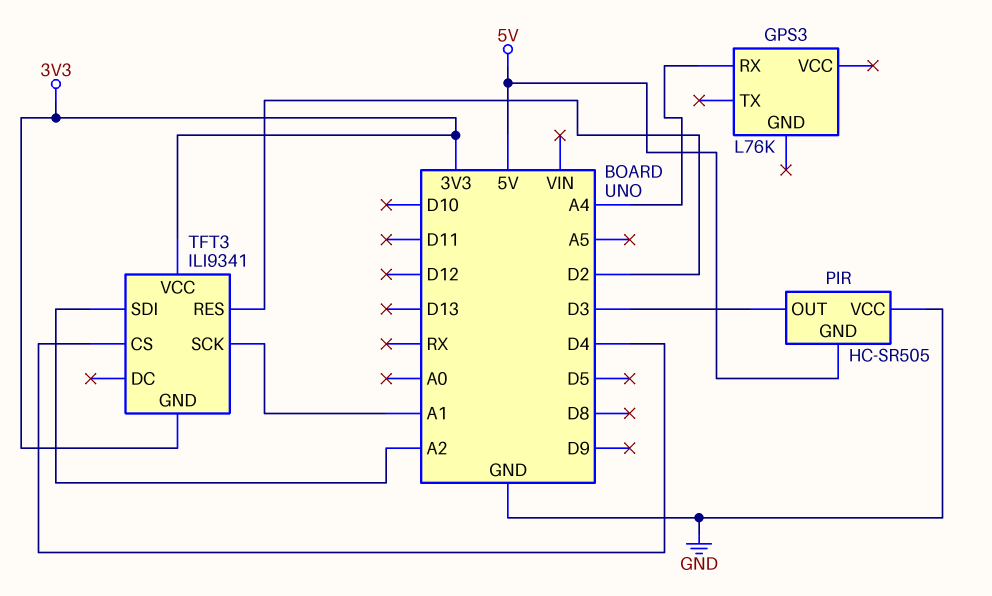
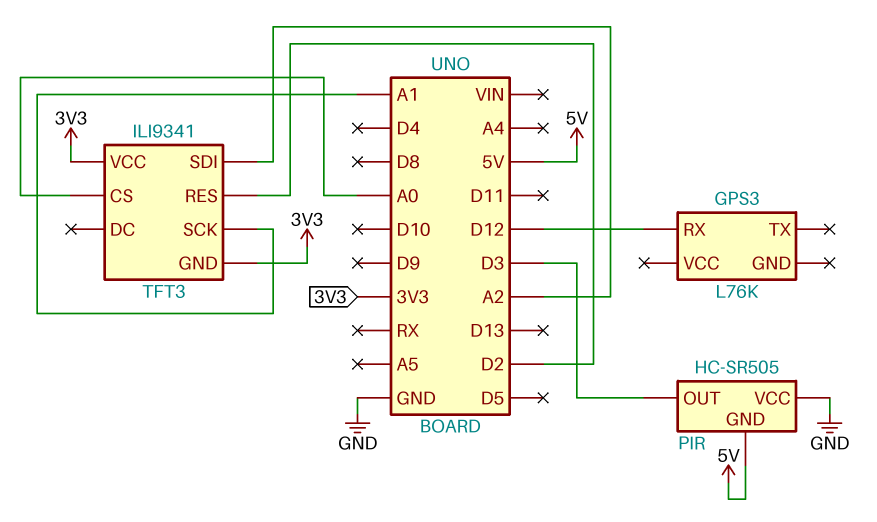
GPS3 pin RX: A4 -> D12
TFT3 pin CS: D4 -> A0

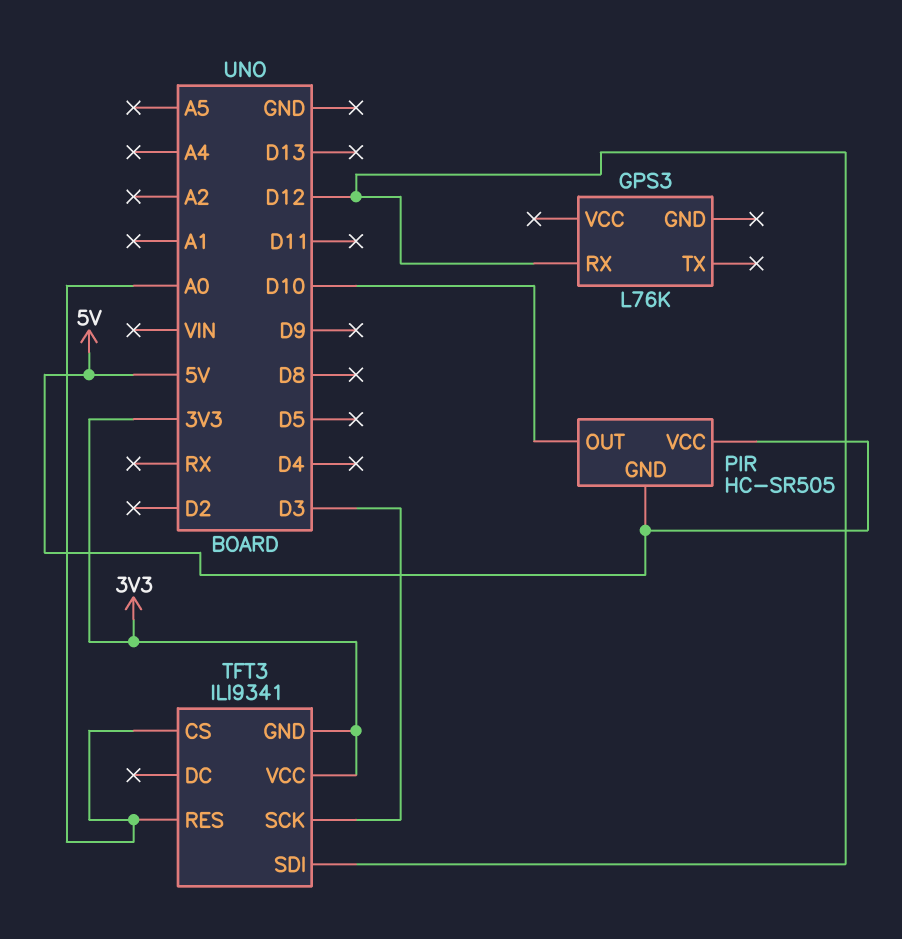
PIR pin OUT: D3 -> D10
PIR pin VCC: GND -> 5V
TFT3 pin RES: D2 -> A0
TFT3 pin SCK: A1 -> D3
TFT3 pin SDI: A2 -> D12

